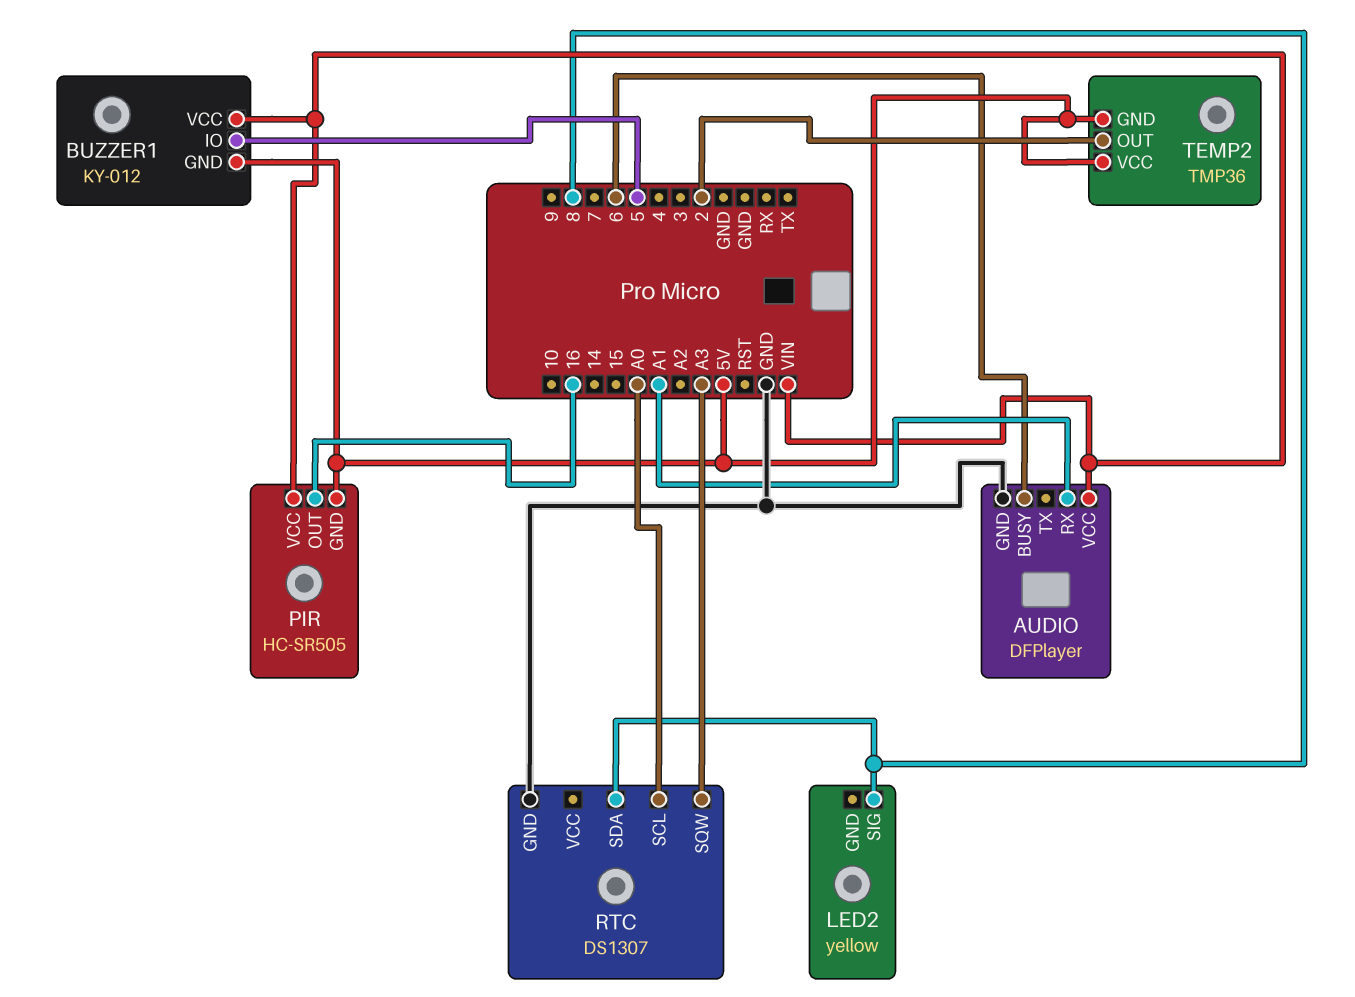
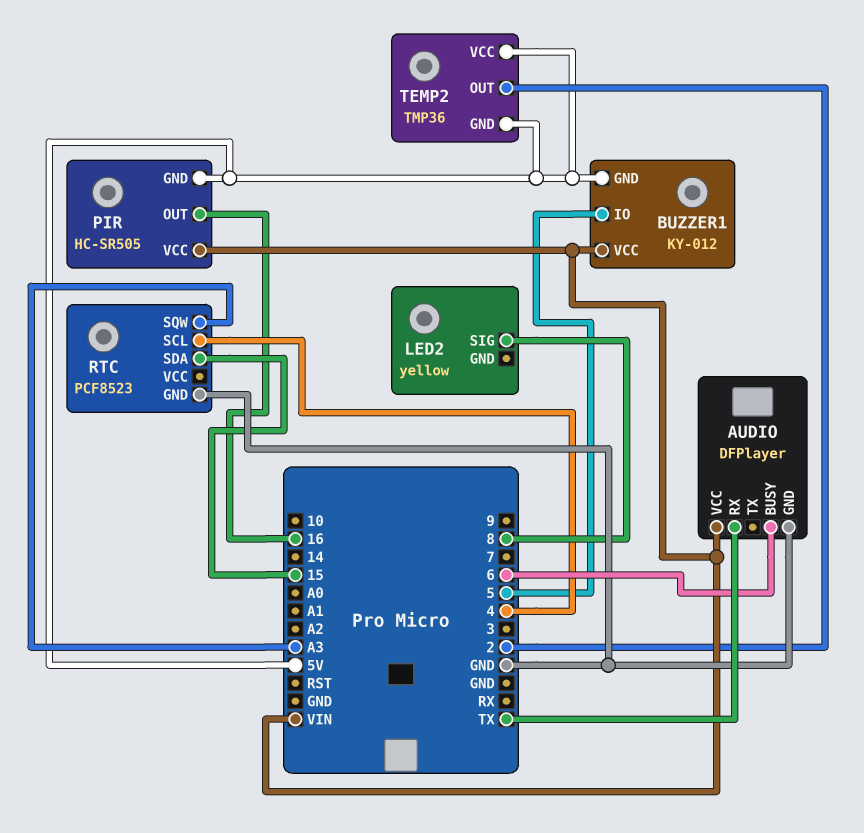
AUDIO pin RX: A1 -> TX
RTC: DS1307 -> PCF8523
RTC pin SCL: A0 -> 4
RTC pin SDA: 8 -> 15

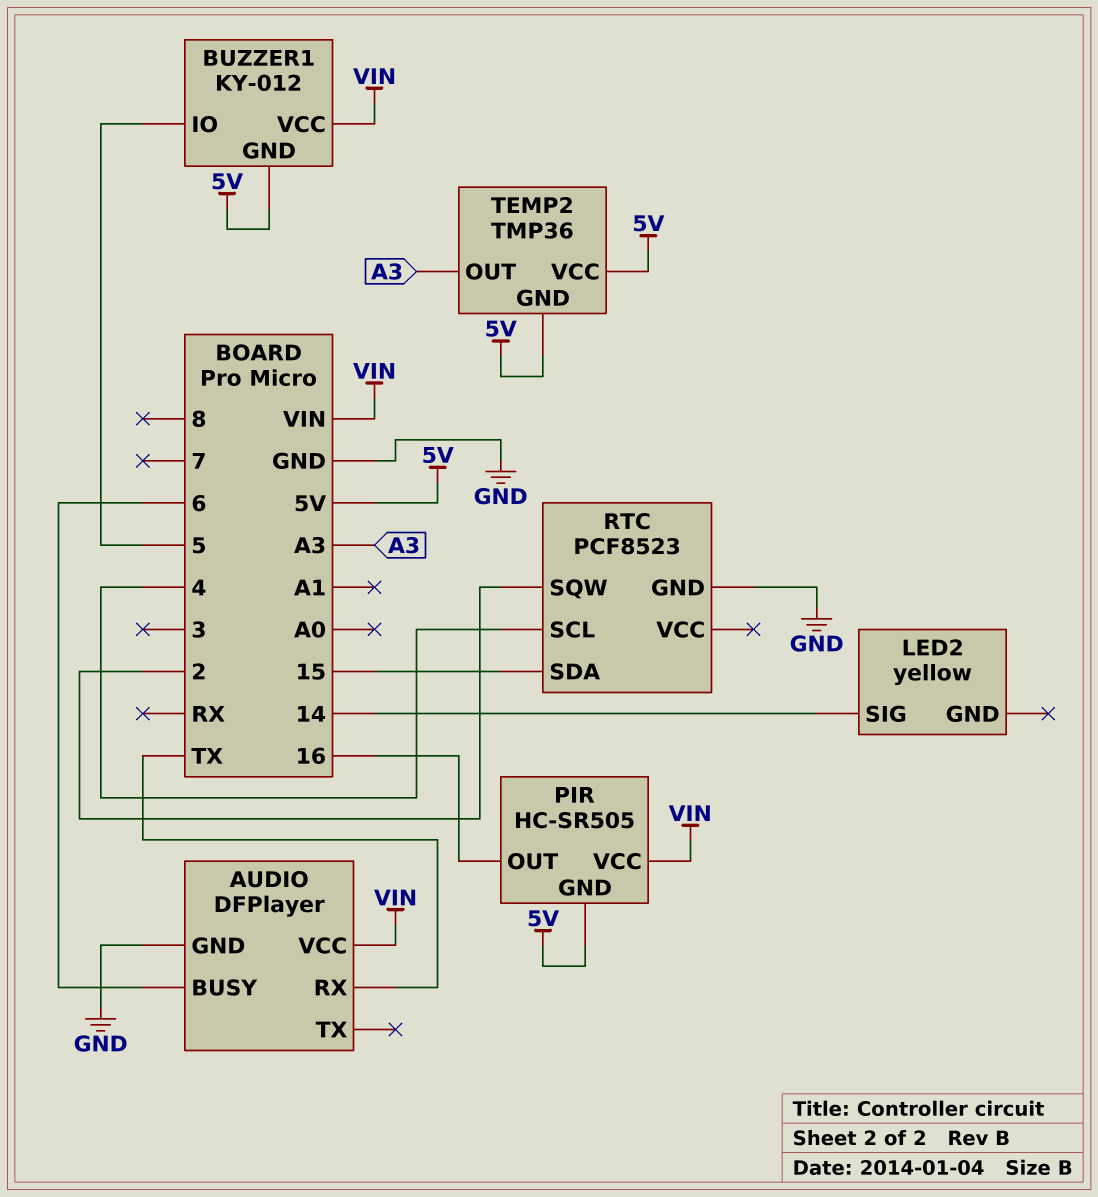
LED2 pin SIG: 8 -> 14
RTC pin SQW: A3 -> 2
TEMP2 pin OUT: 2 -> A3

